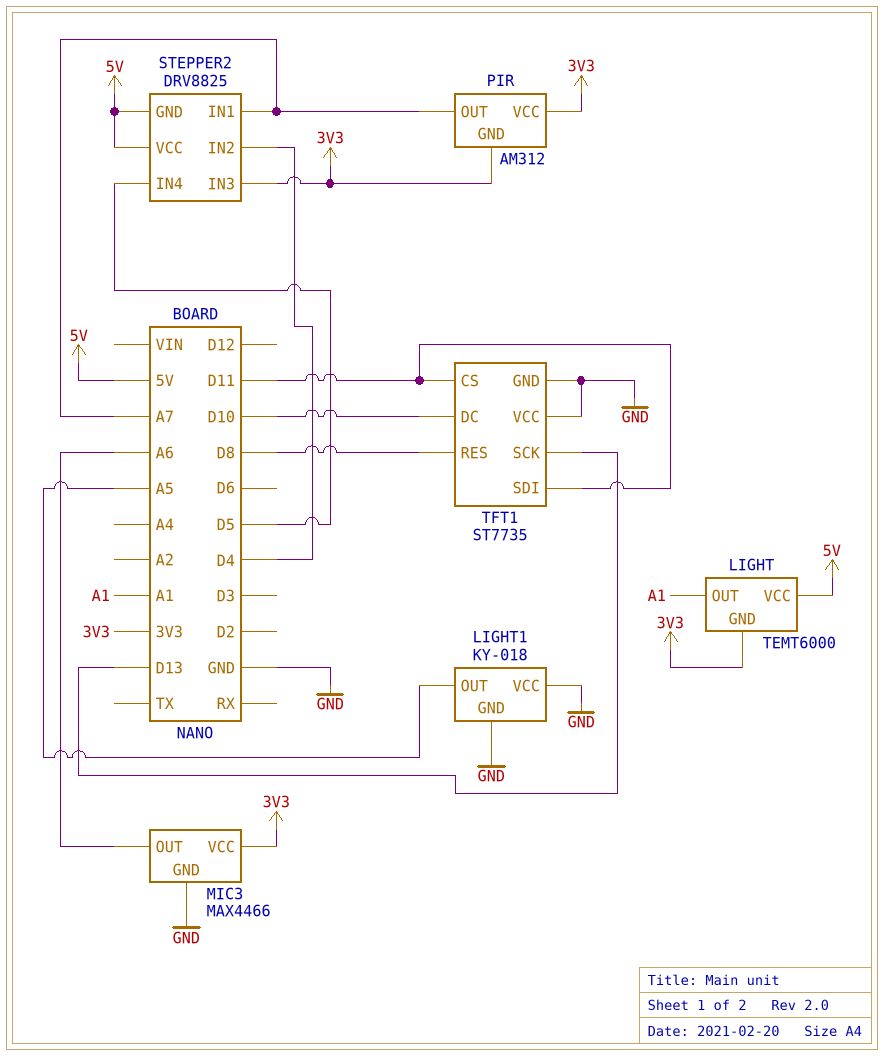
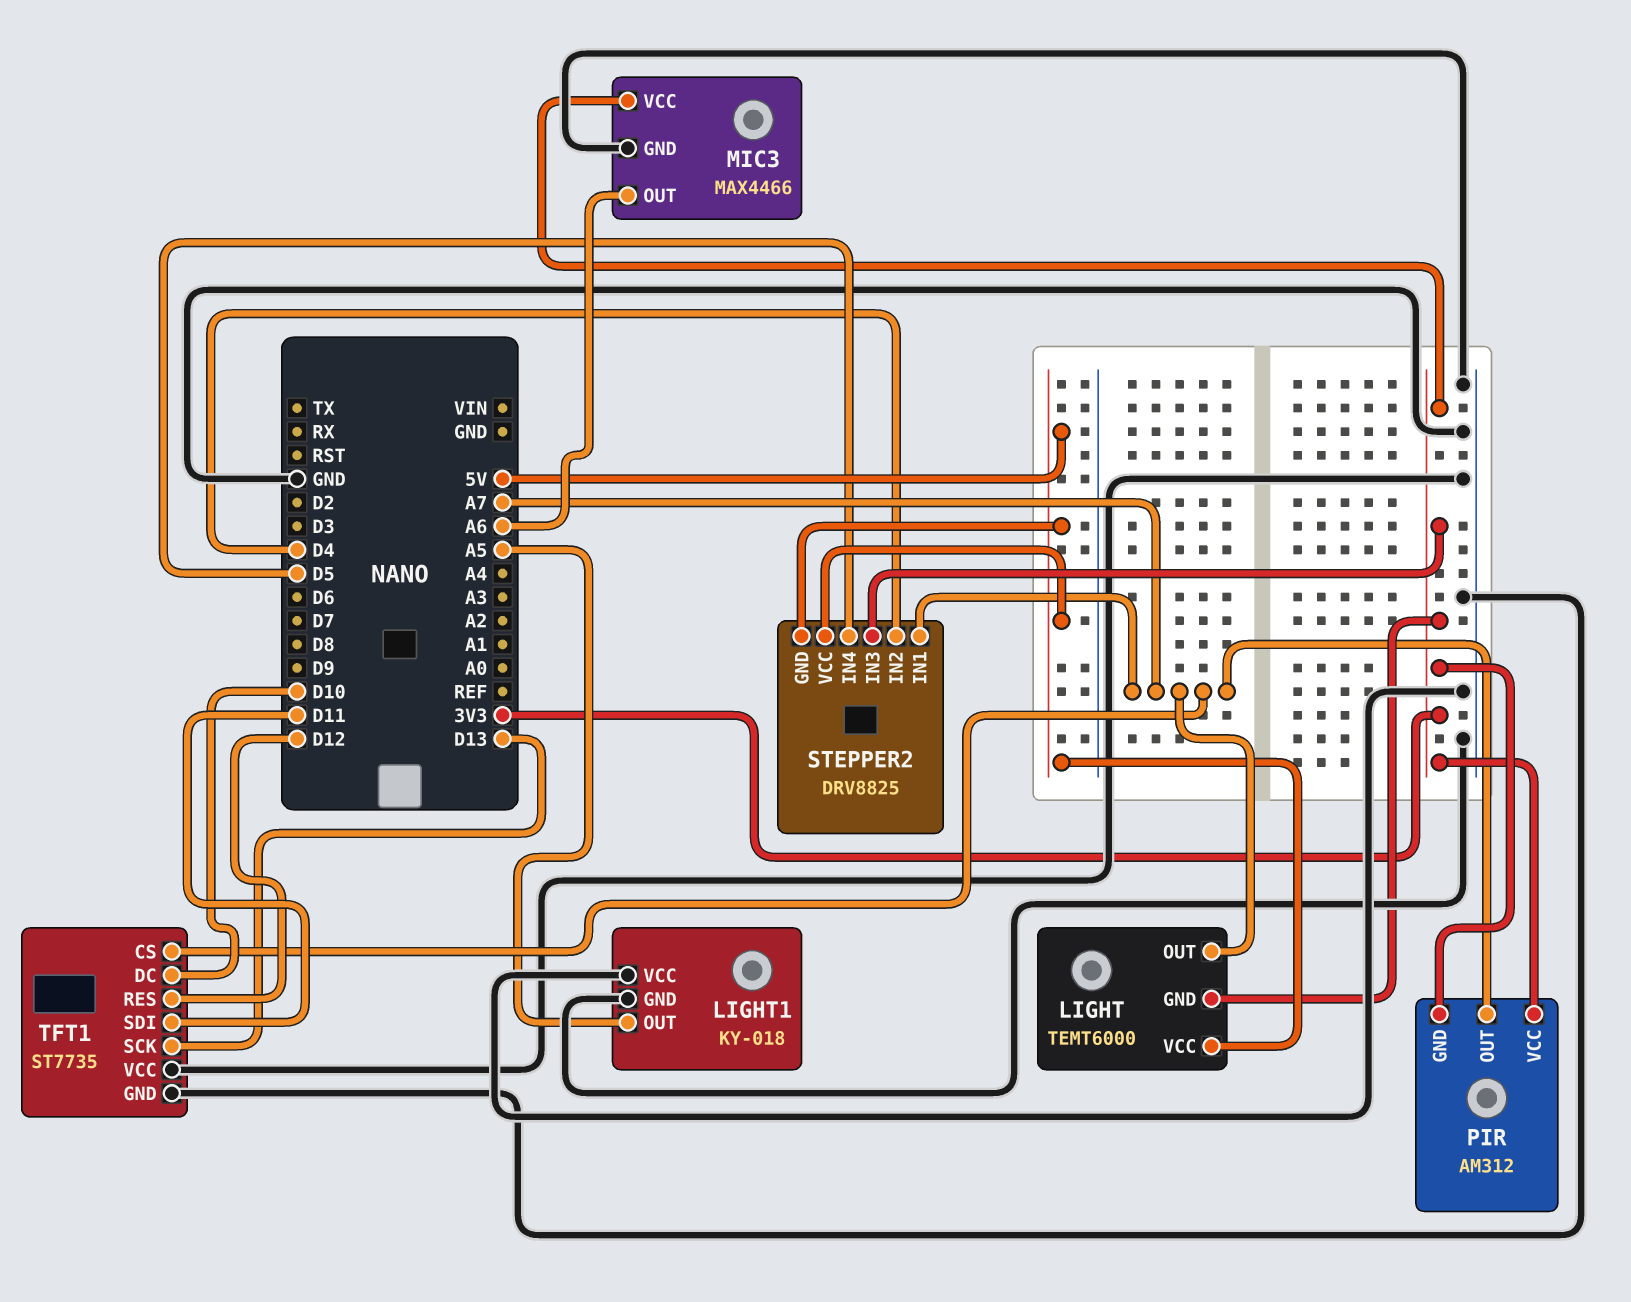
LIGHT pin OUT: A1 -> A7
TFT1 pin CS: D11 -> A7
TFT1 pin RES: D8 -> D12

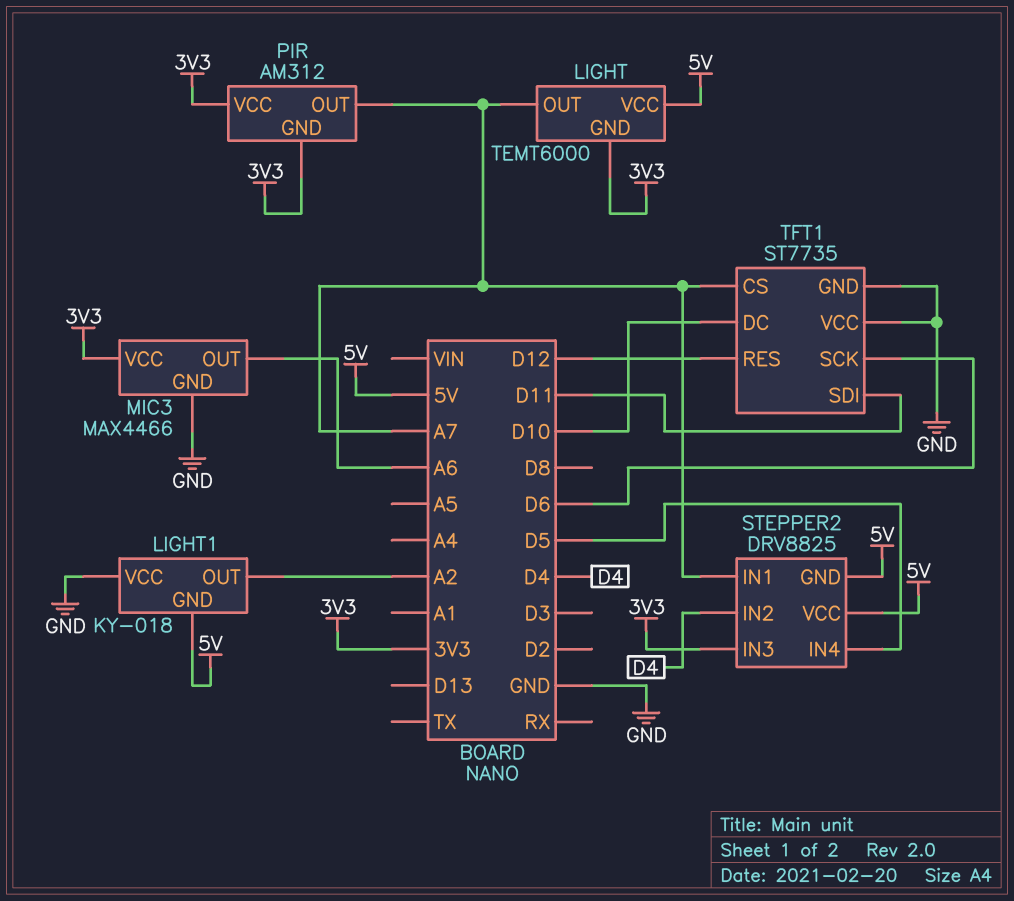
LIGHT1 pin GND: GND -> 5V
LIGHT1 pin OUT: A5 -> A2
TFT1 pin SCK: D13 -> D6

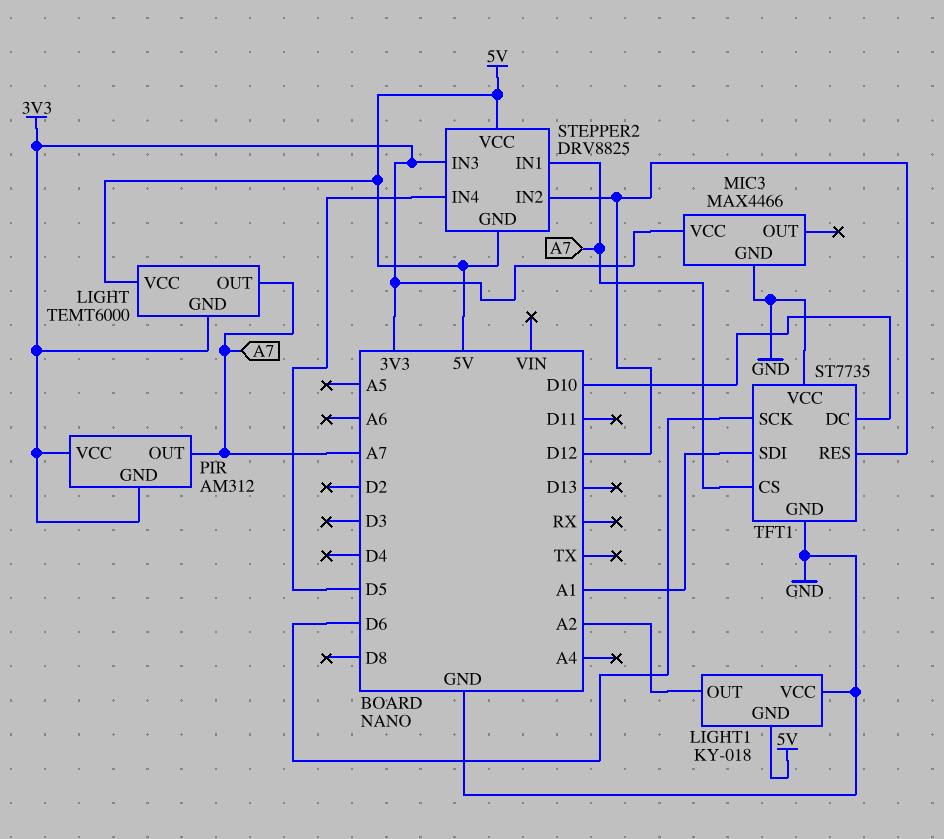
MIC3 pin OUT: A6 -> none
STEPPER2 pin IN2: D4 -> D12
TFT1 pin SDI: D11 -> A1

